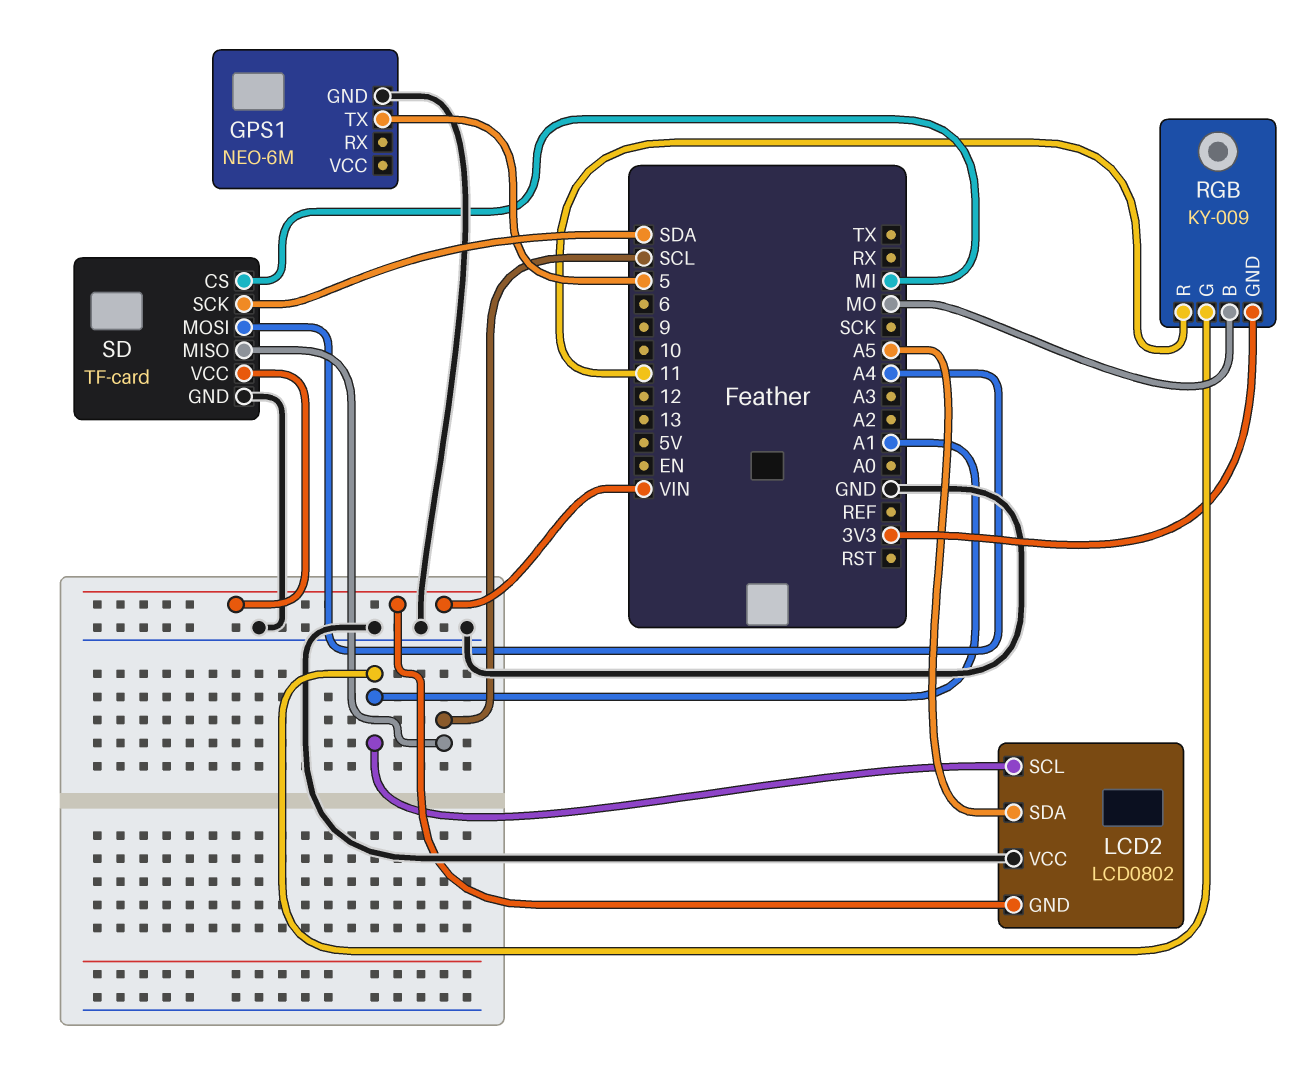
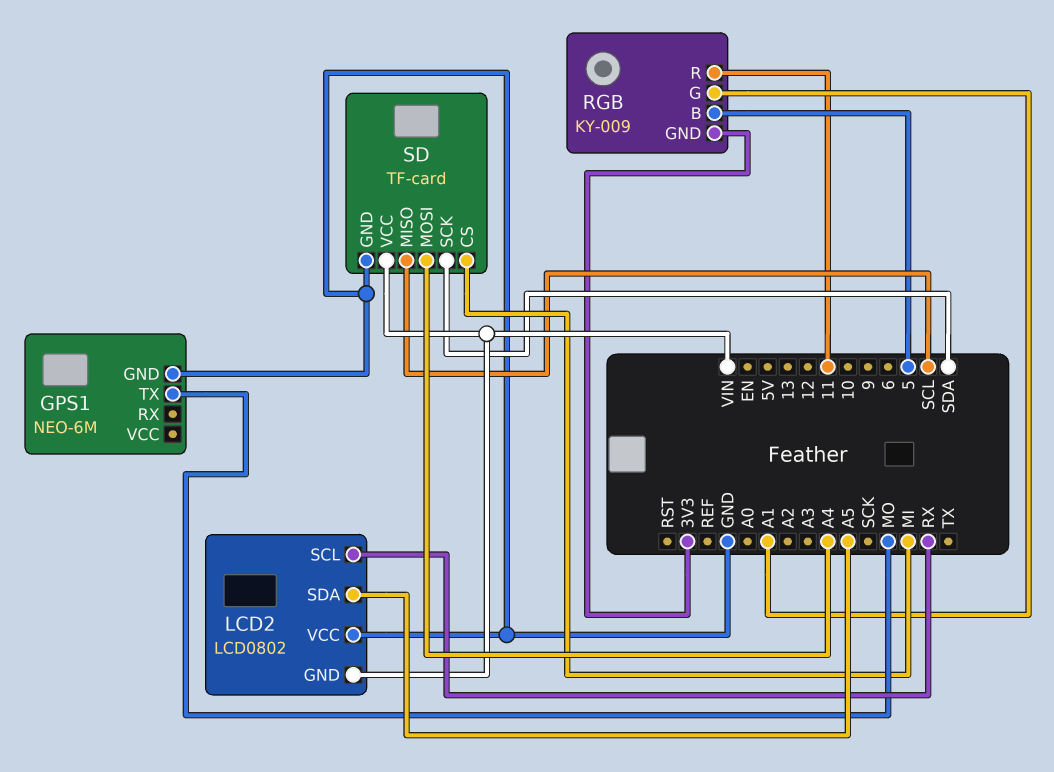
GPS1 pin TX: 5 -> MO
LCD2 pin SCL: A1 -> RX
RGB pin B: MO -> 5

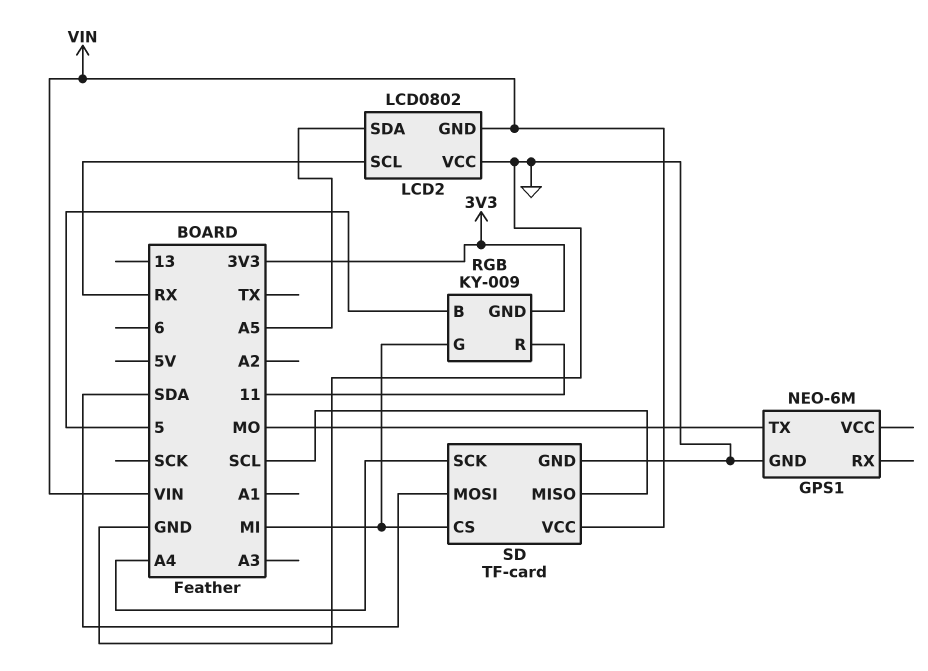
RGB pin G: A1 -> MI
SD pin MOSI: A4 -> SDA
SD pin SCK: SDA -> A4

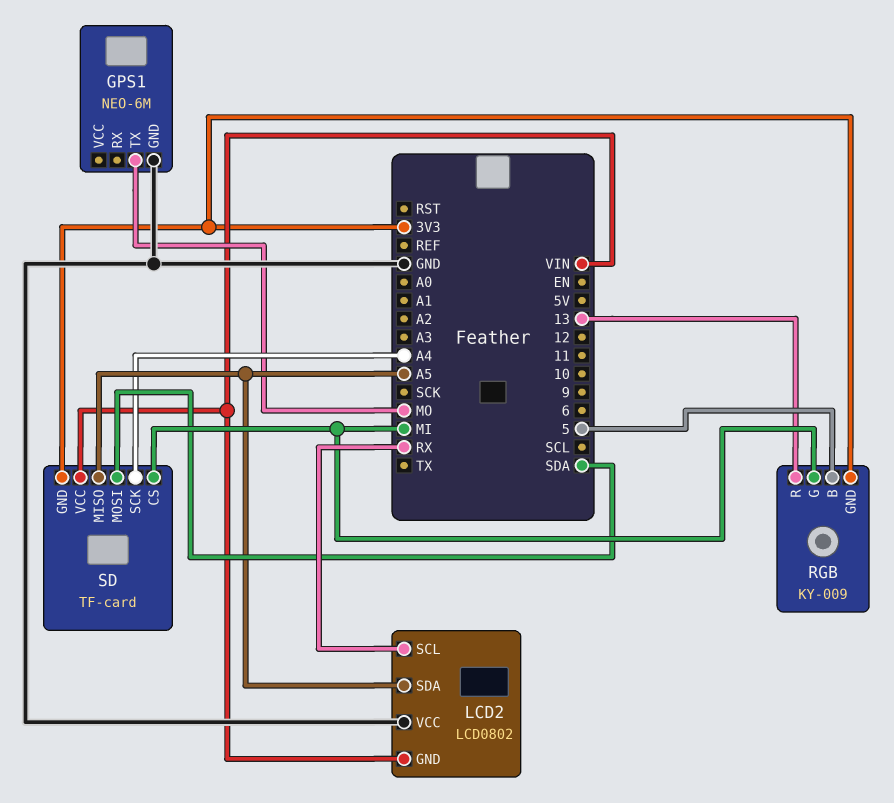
RGB pin R: 11 -> 13
SD pin GND: GND -> 3V3
SD pin MISO: SCL -> A5

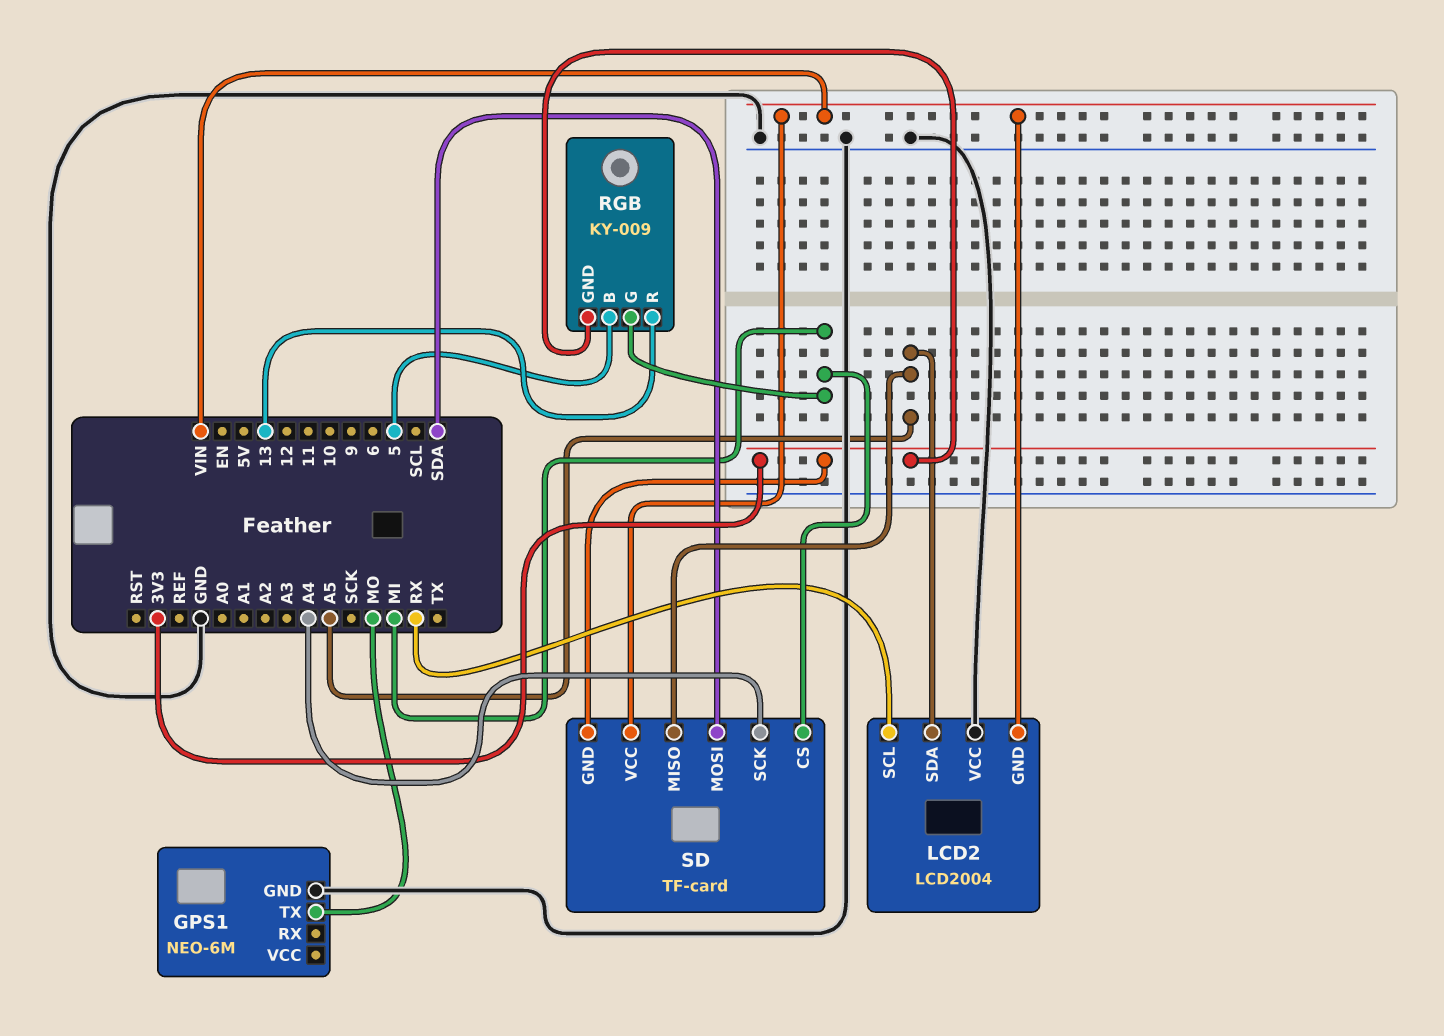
LCD2: LCD0802 -> LCD2004

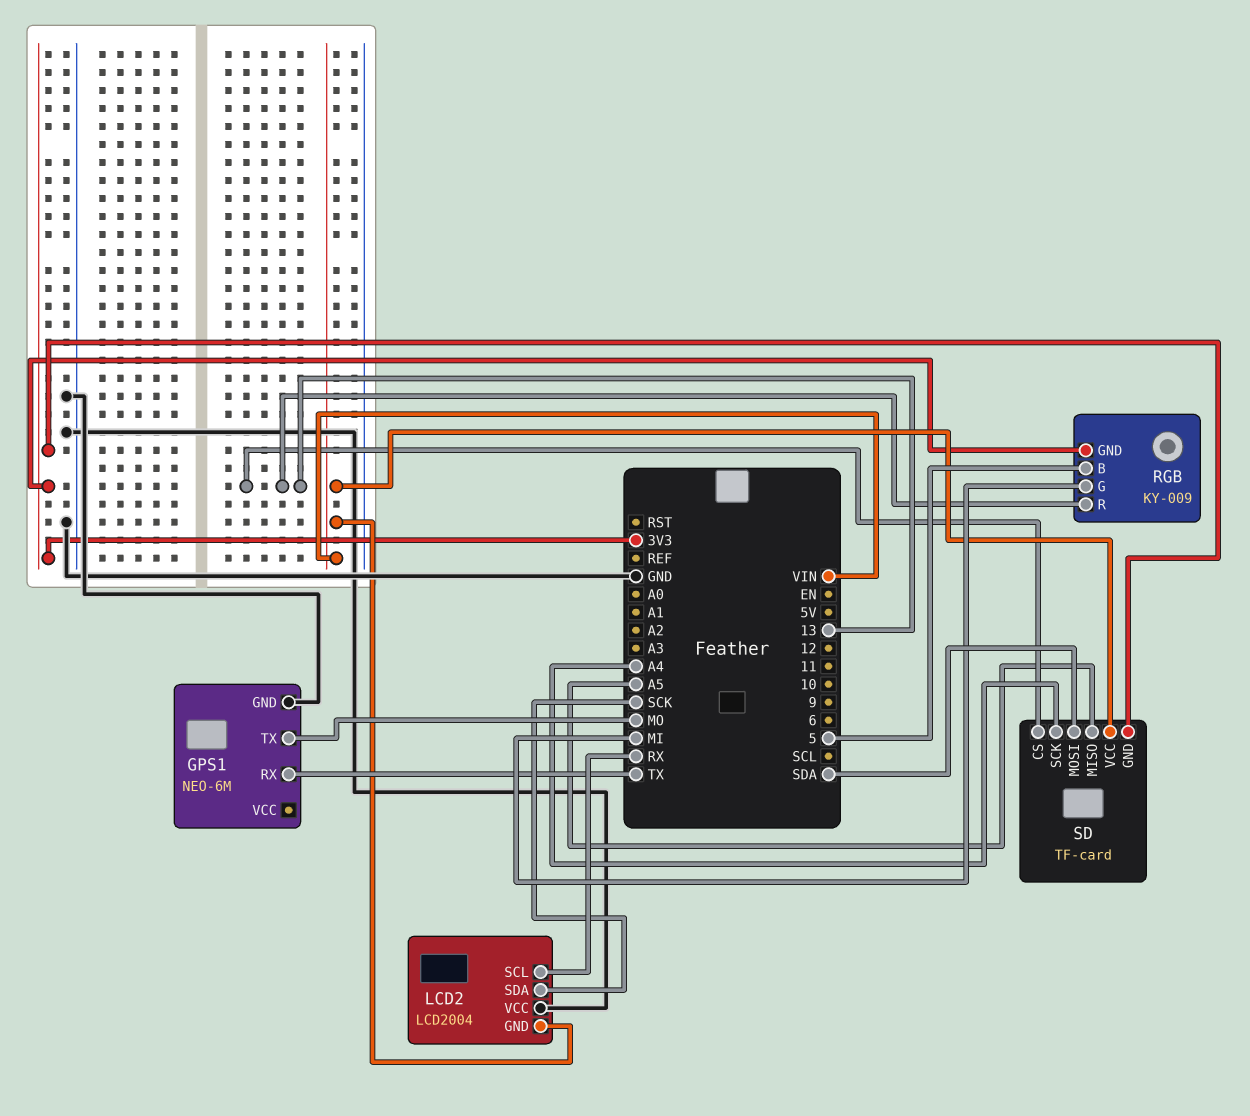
GPS1 pin RX: none -> TX
LCD2 pin SDA: A5 -> SCK
SD pin CS: MI -> 13

